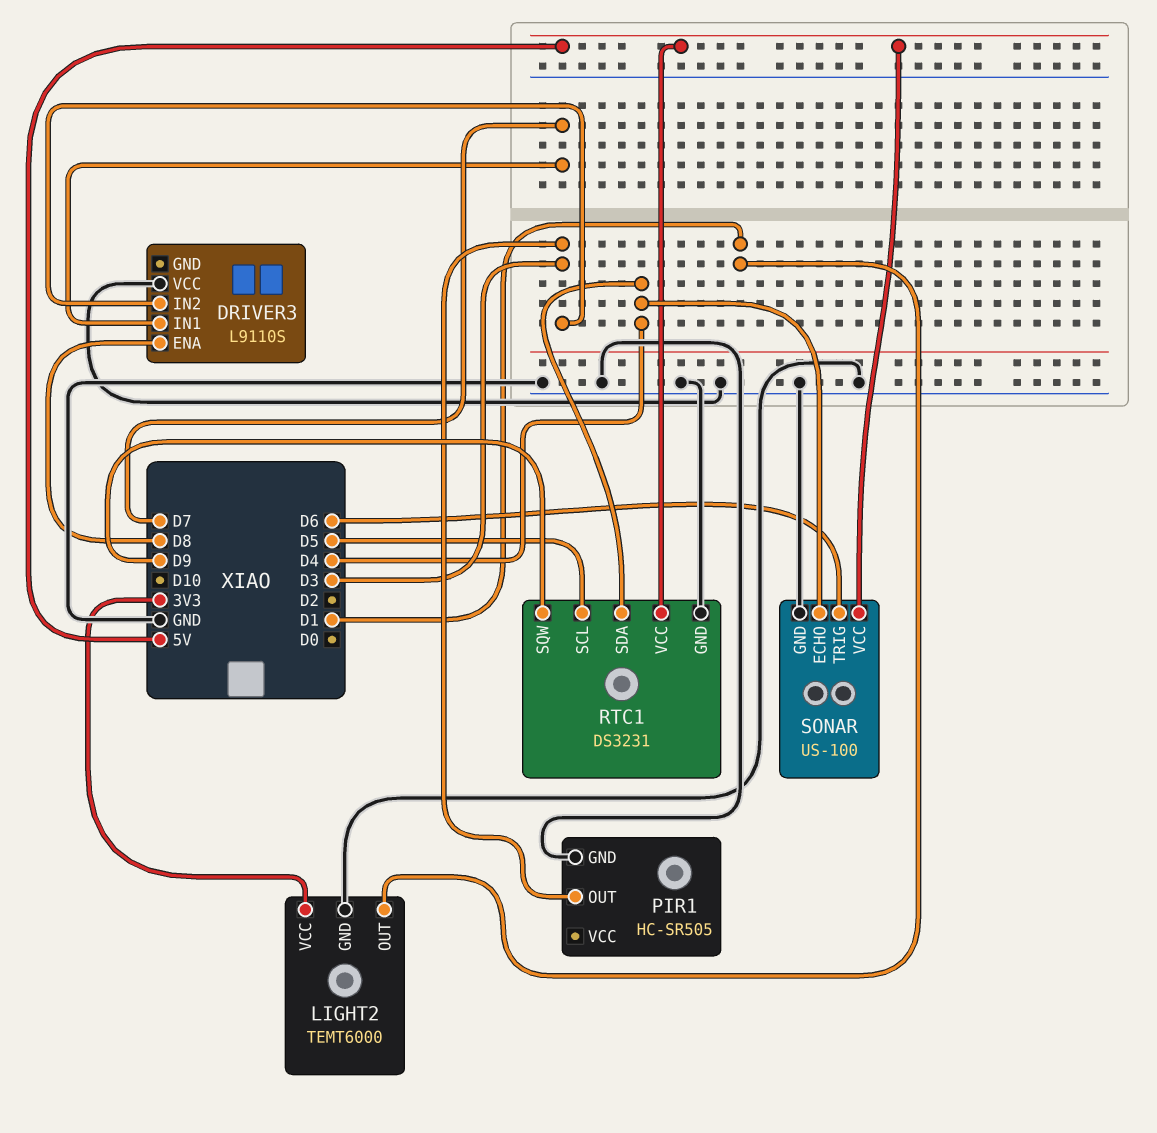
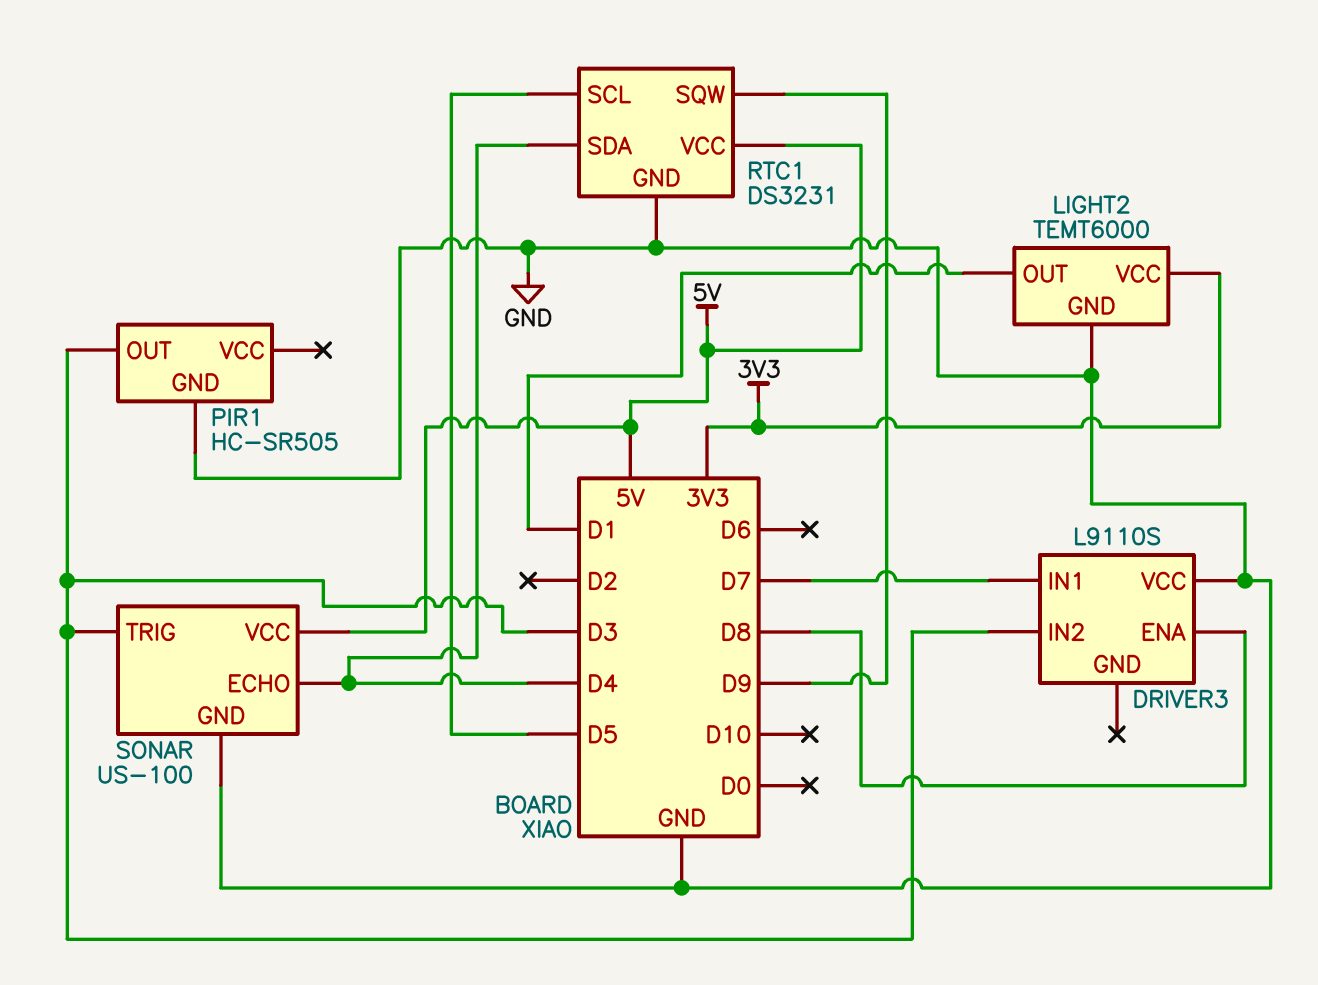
SONAR pin TRIG: D6 -> D3

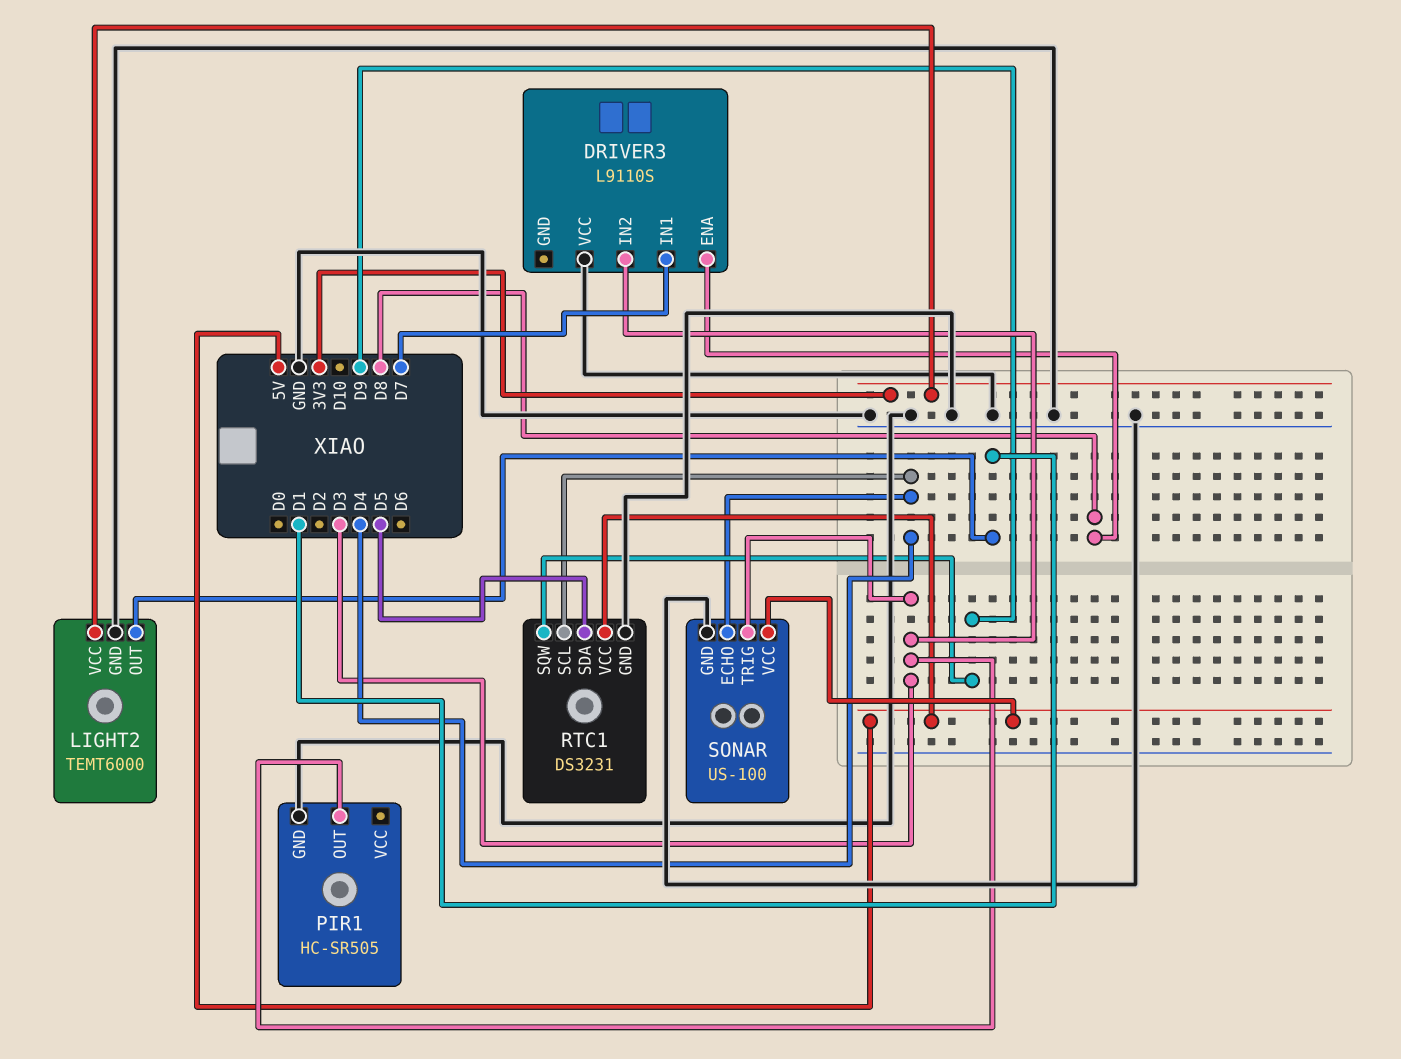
RTC1 pin SCL: D5 -> D4
RTC1 pin SDA: D4 -> D5

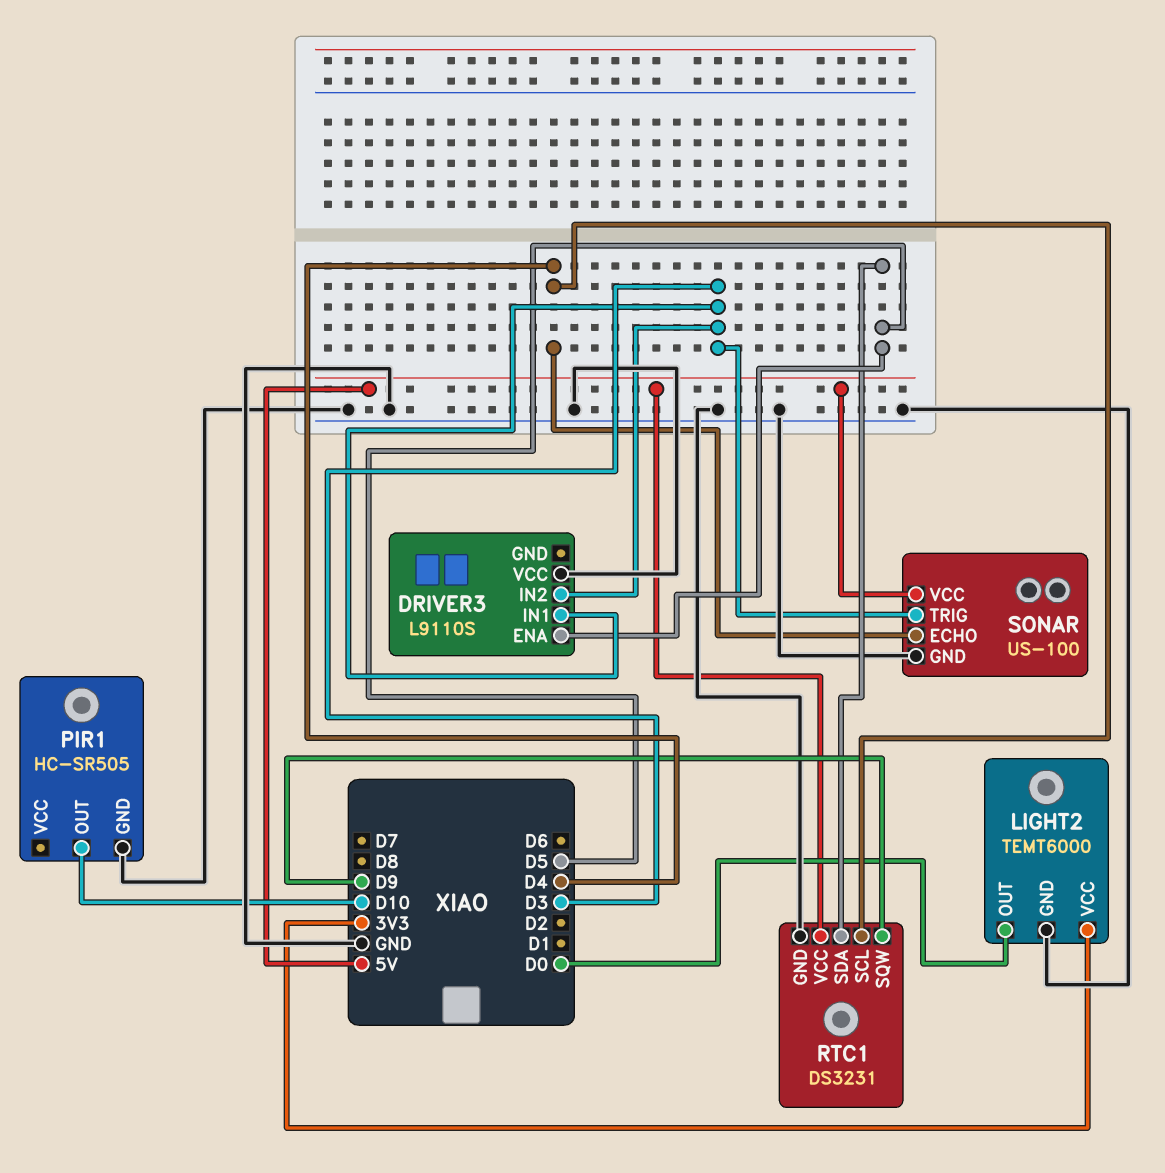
DRIVER3 pin ENA: D8 -> D5
DRIVER3 pin IN1: D7 -> D3
LIGHT2 pin OUT: D1 -> D0
PIR1 pin OUT: D3 -> D10

